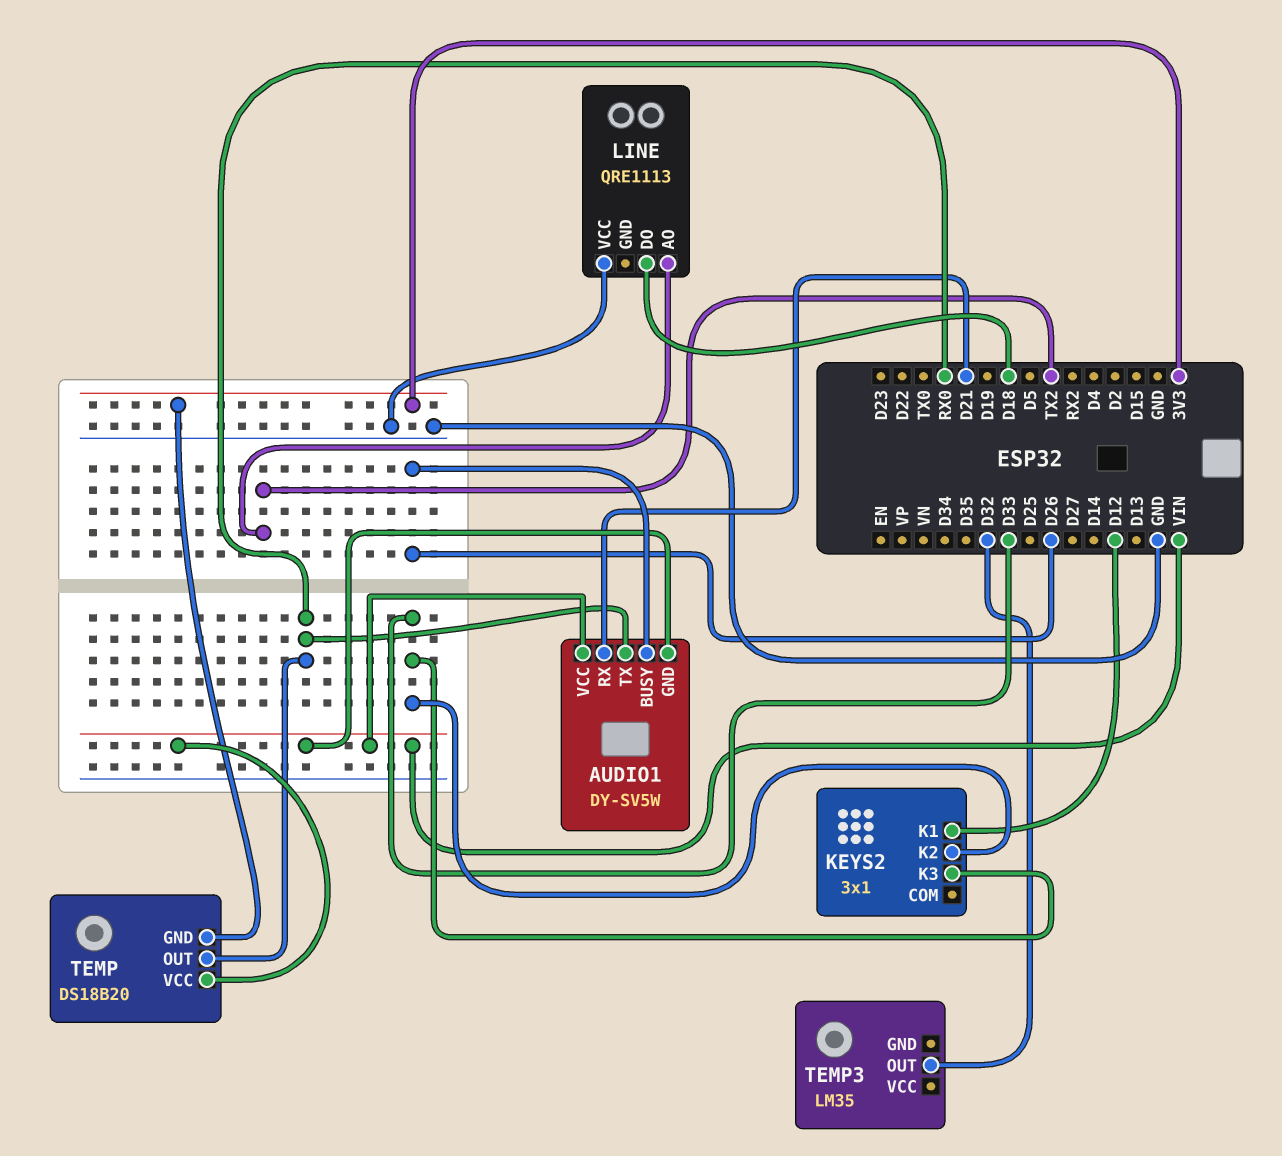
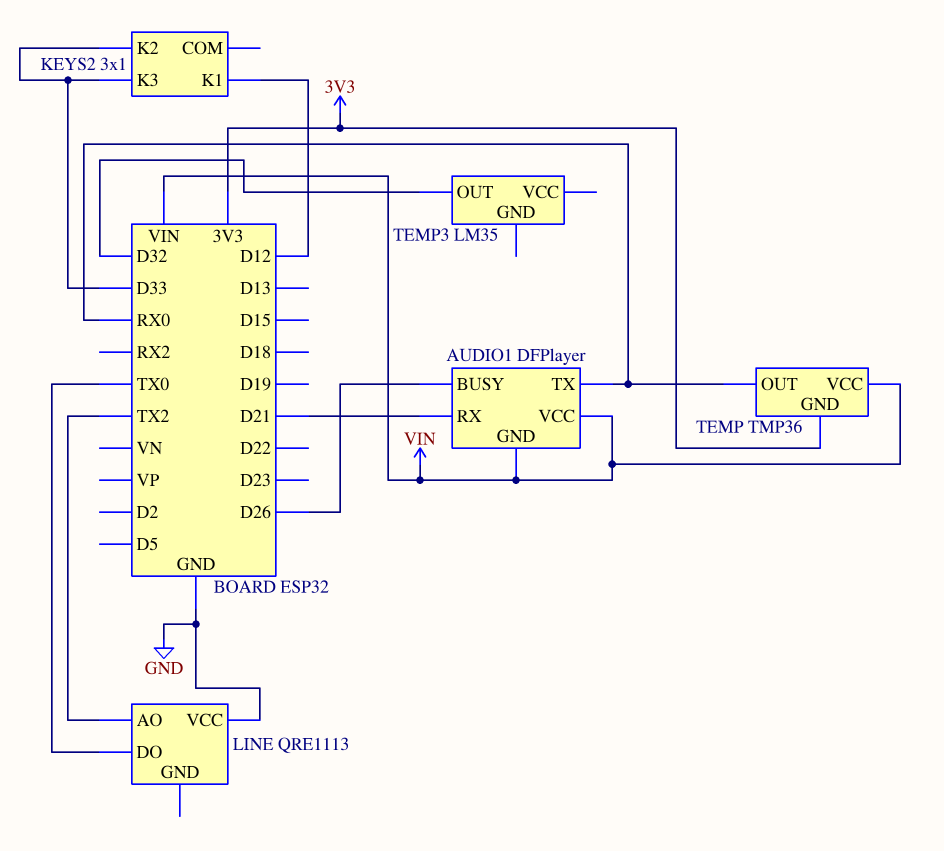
AUDIO1: DY-SV5W -> DFPlayer
LINE pin DO: D18 -> TX0
TEMP: DS18B20 -> TMP36

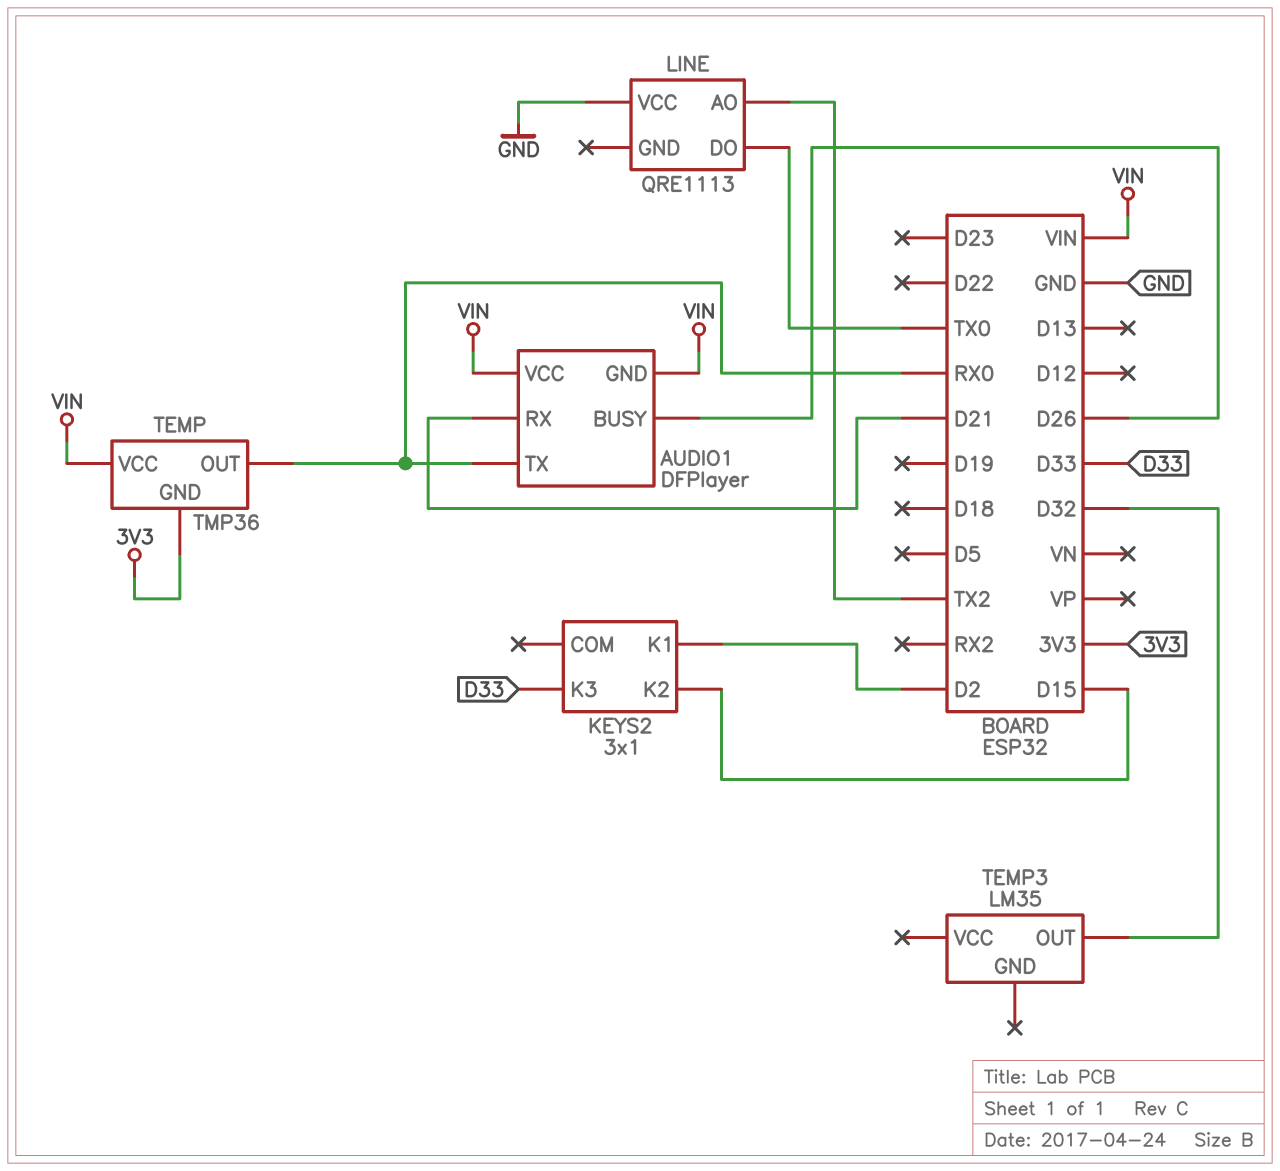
KEYS2 pin K1: D12 -> D2
KEYS2 pin K2: D33 -> D15

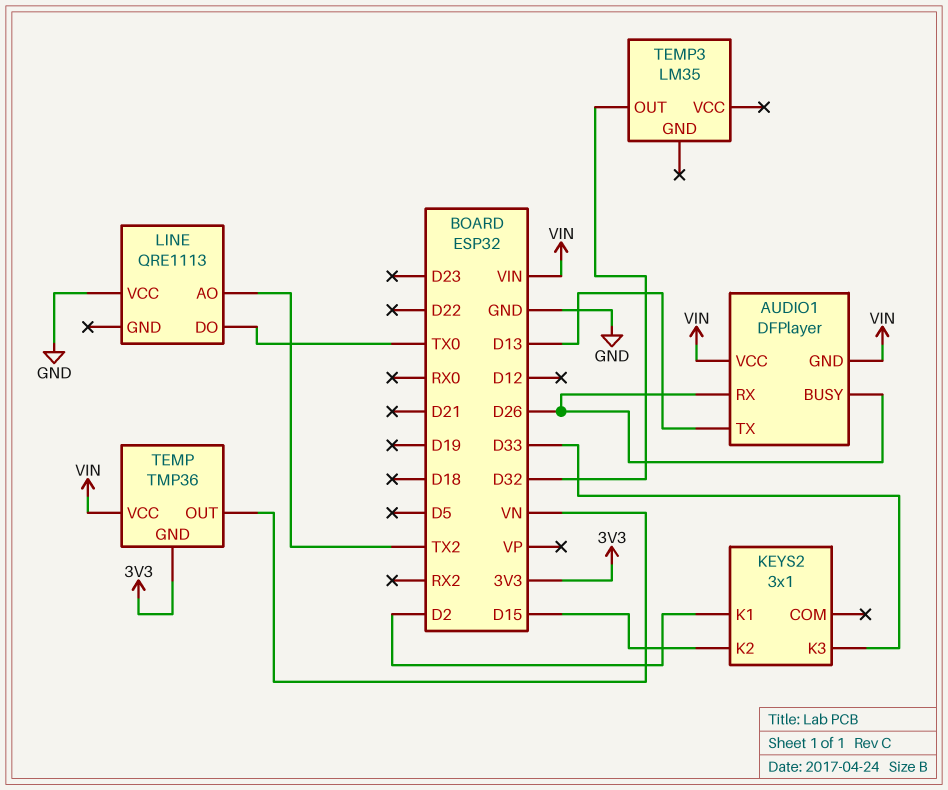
AUDIO1 pin RX: D21 -> D26
AUDIO1 pin TX: RX0 -> D13
TEMP pin OUT: RX0 -> VN

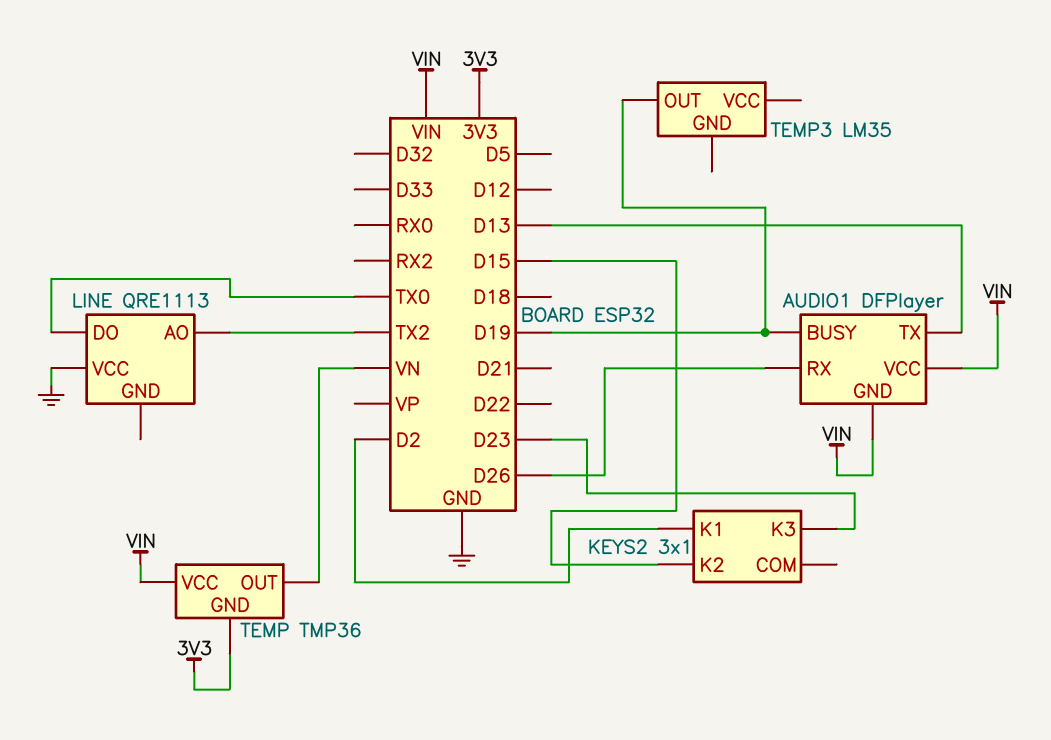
AUDIO1 pin BUSY: D26 -> D19
KEYS2 pin K3: D33 -> D23
TEMP3 pin OUT: D32 -> D19

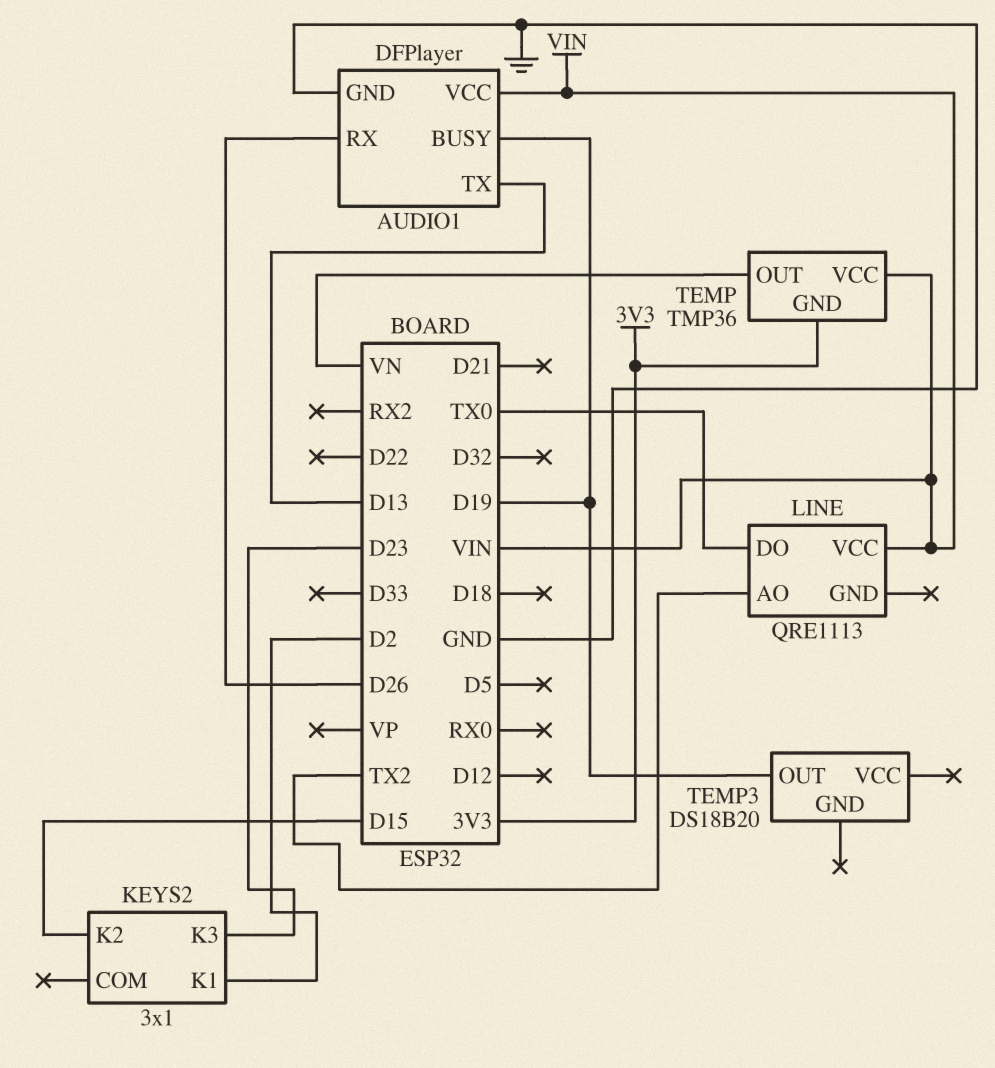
AUDIO1 pin GND: VIN -> GND
LINE pin VCC: GND -> VIN
TEMP3: LM35 -> DS18B20

